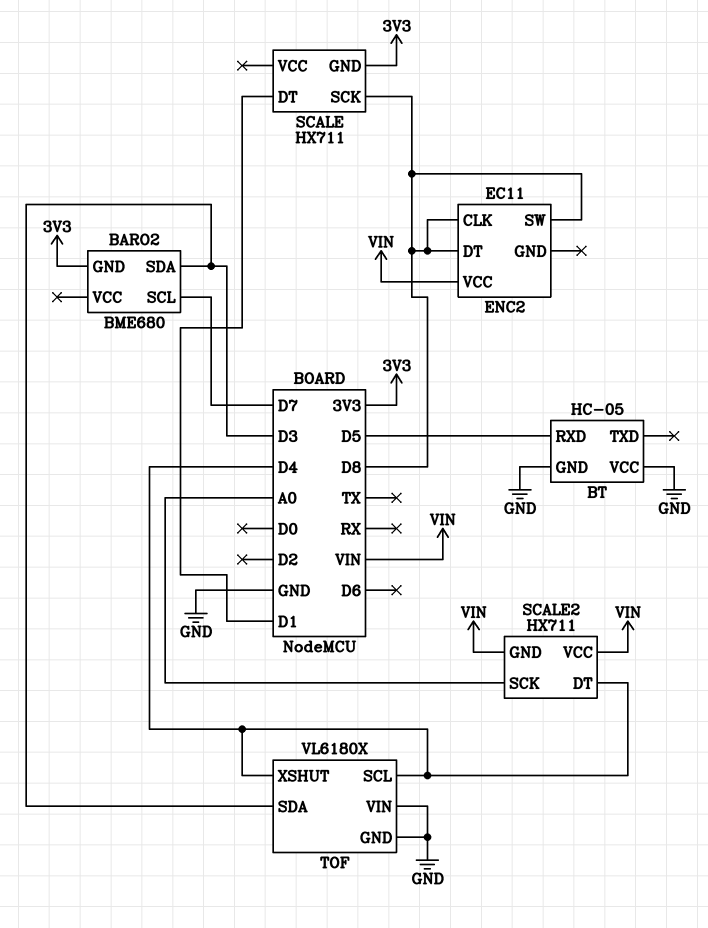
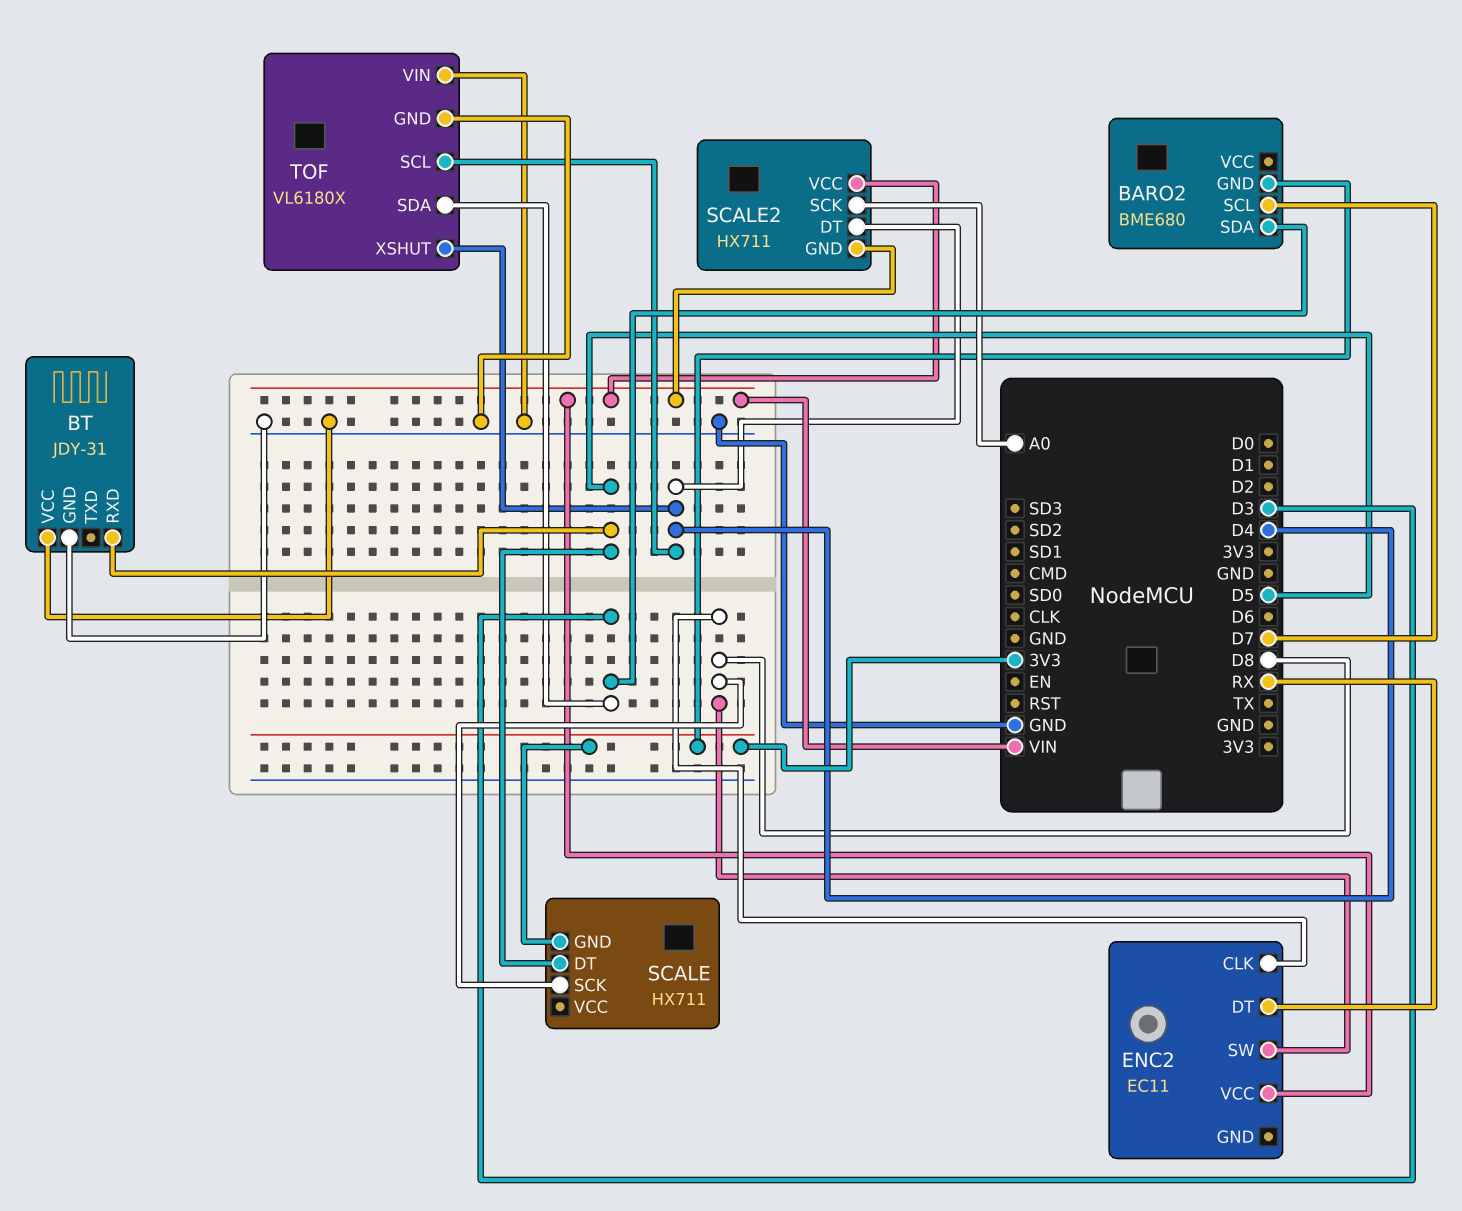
BT: HC-05 -> JDY-31
ENC2 pin DT: D8 -> RX
SCALE pin DT: D1 -> D5

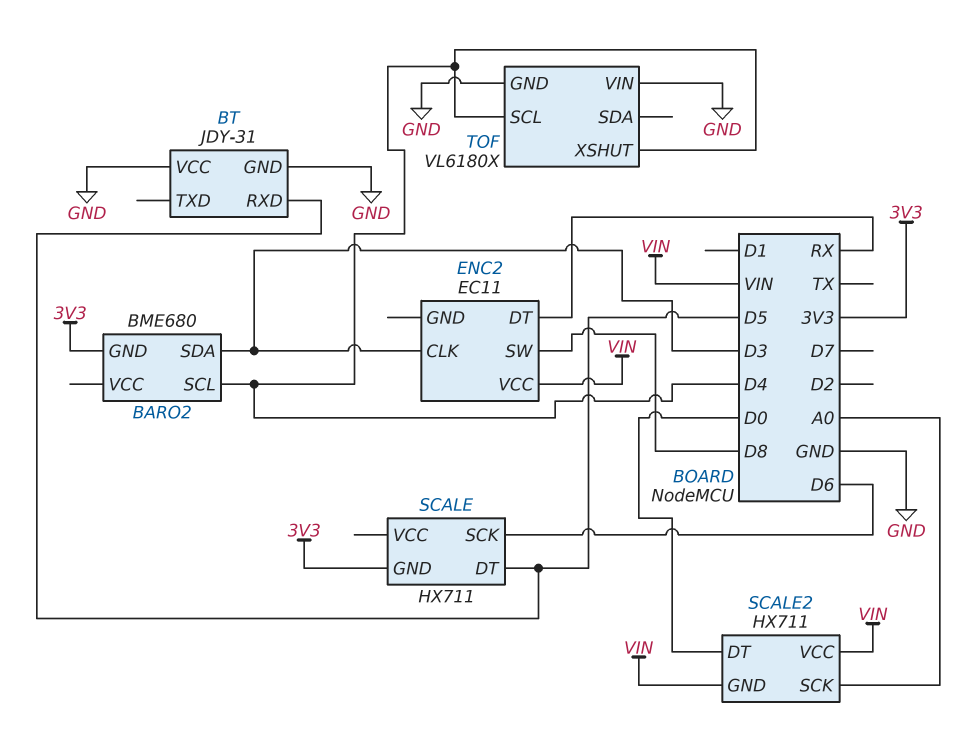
BARO2 pin SCL: D7 -> D4
ENC2 pin CLK: D8 -> D3
SCALE pin SCK: D8 -> D6
SCALE2 pin DT: D4 -> D0
TOF pin SDA: D3 -> none

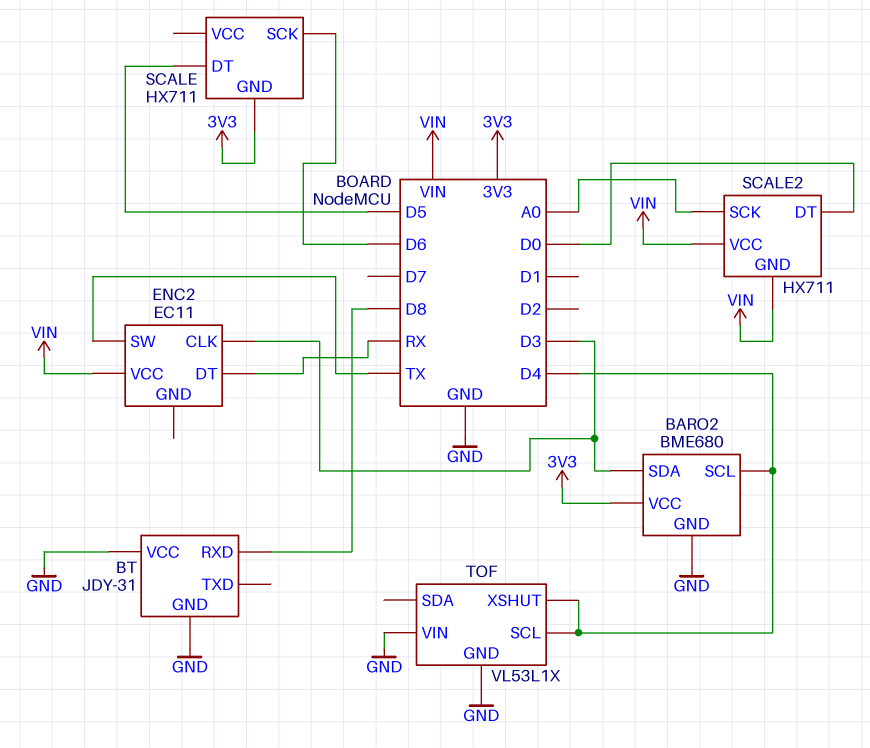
BARO2 pin GND: 3V3 -> GND
BARO2 pin VCC: none -> 3V3
BT pin RXD: D5 -> D8
ENC2 pin SW: D8 -> TX
TOF: VL6180X -> VL53L1X

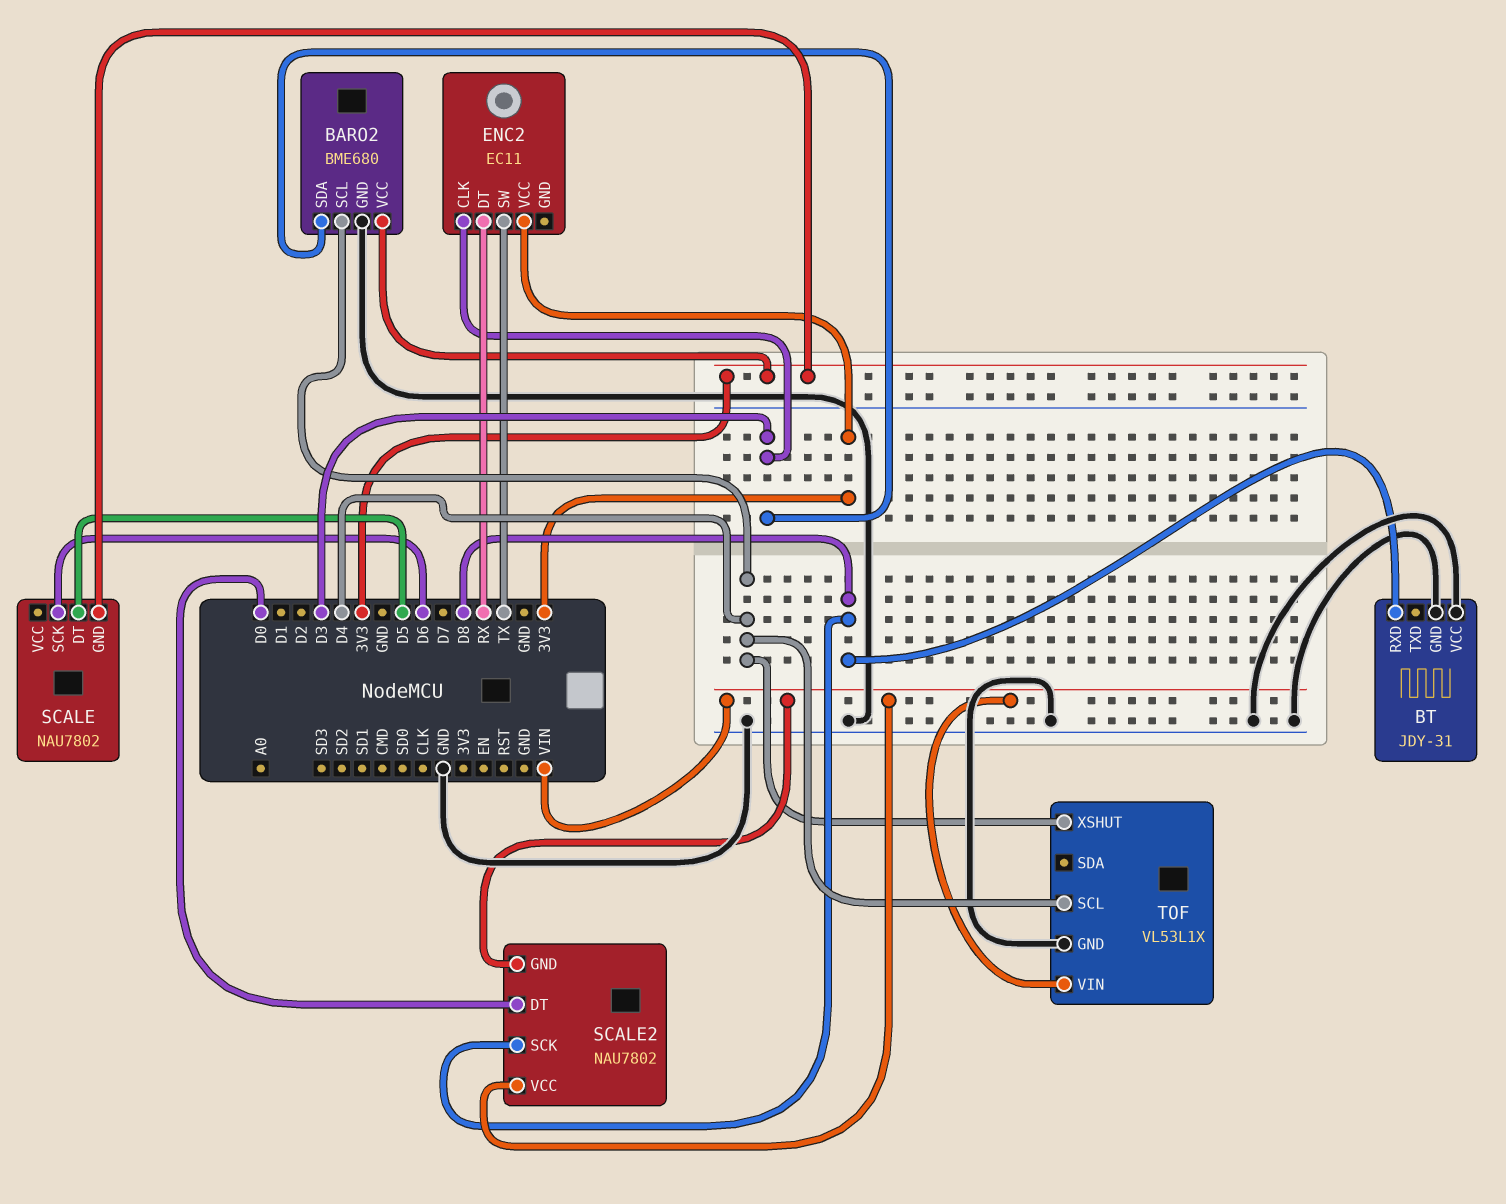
ENC2 pin VCC: VIN -> 3V3
SCALE: HX711 -> NAU7802
SCALE2: HX711 -> NAU7802
SCALE2 pin SCK: A0 -> D8
TOF pin VIN: GND -> VIN

